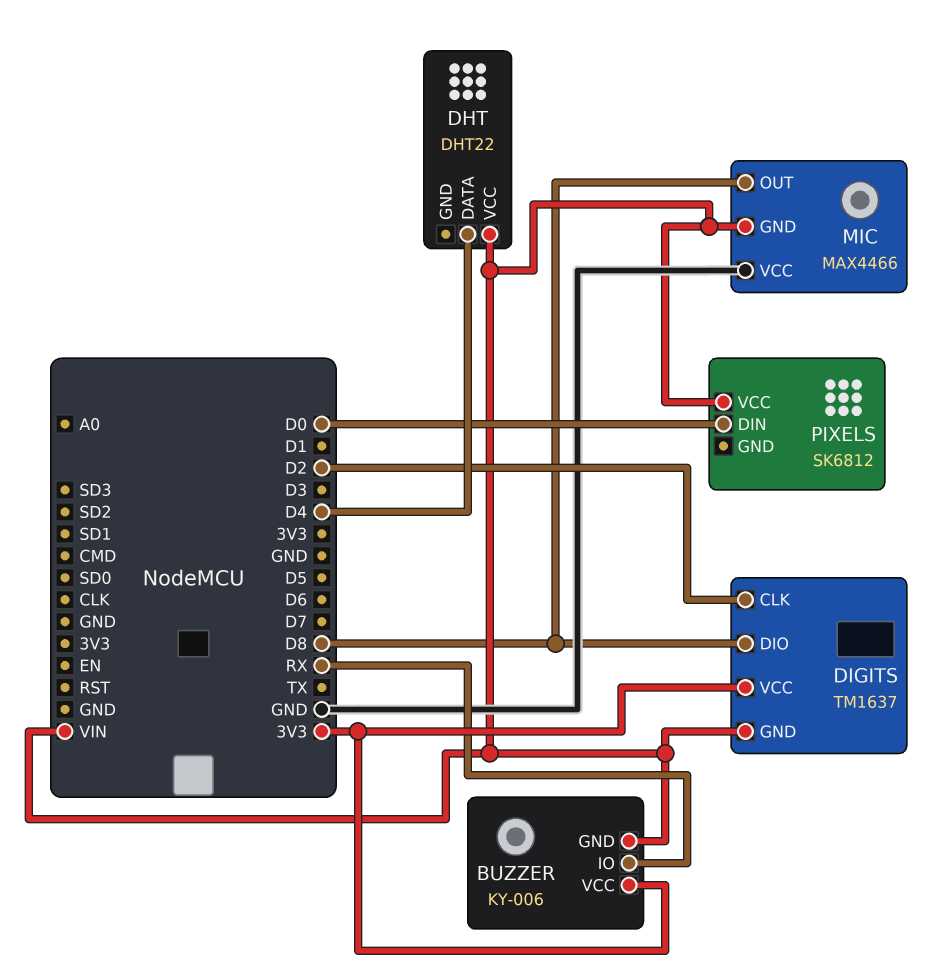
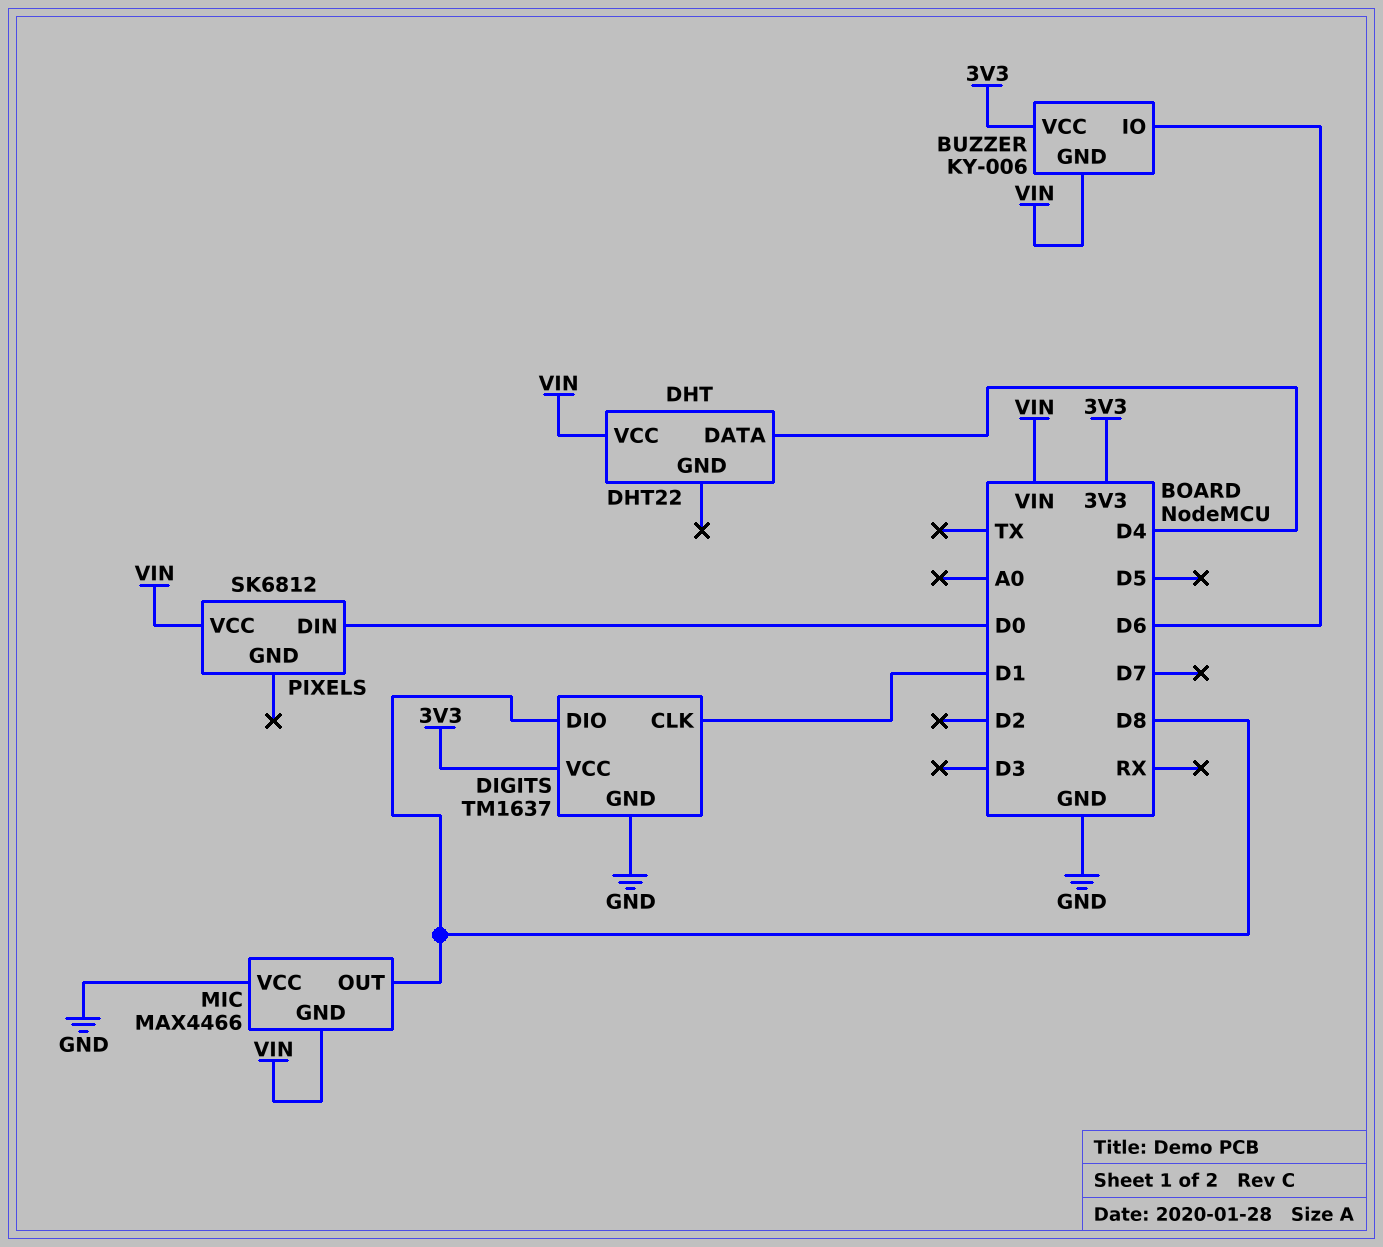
BUZZER pin IO: RX -> D6
DIGITS pin CLK: D2 -> D1
DIGITS pin GND: VIN -> GND

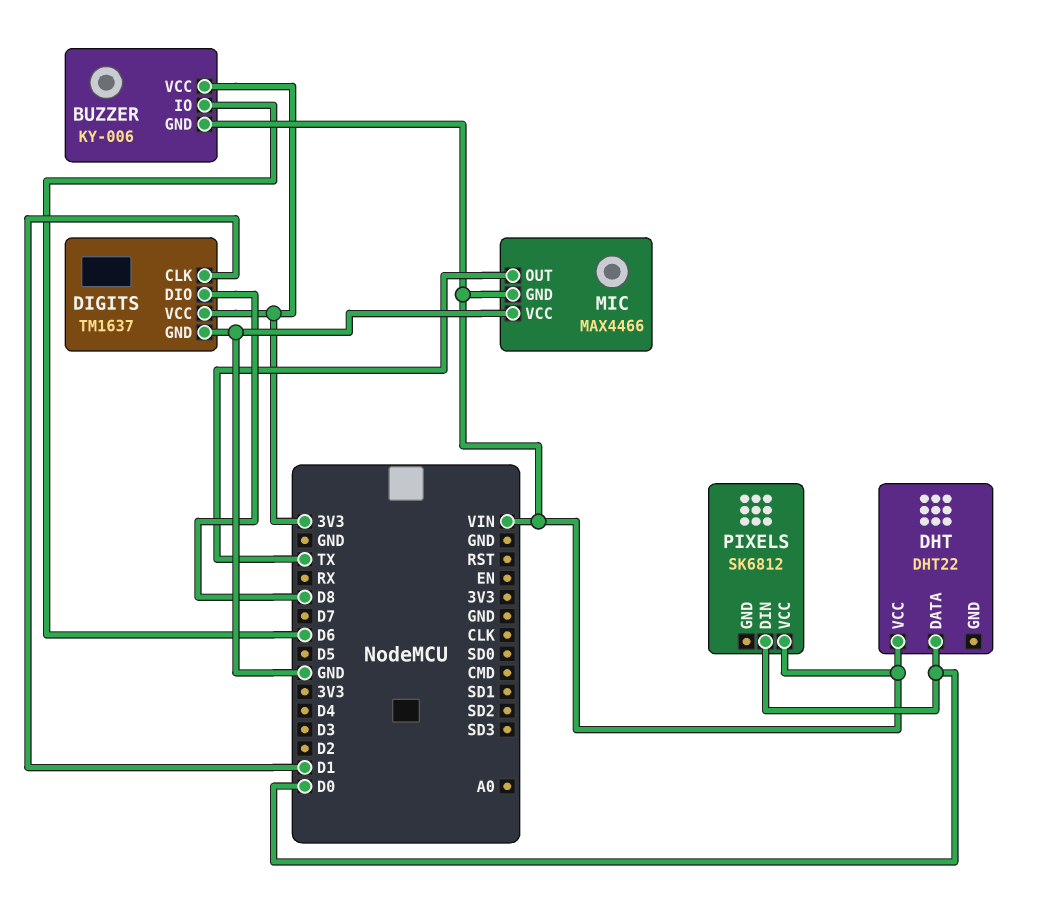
DHT pin DATA: D4 -> D0
MIC pin OUT: D8 -> TX

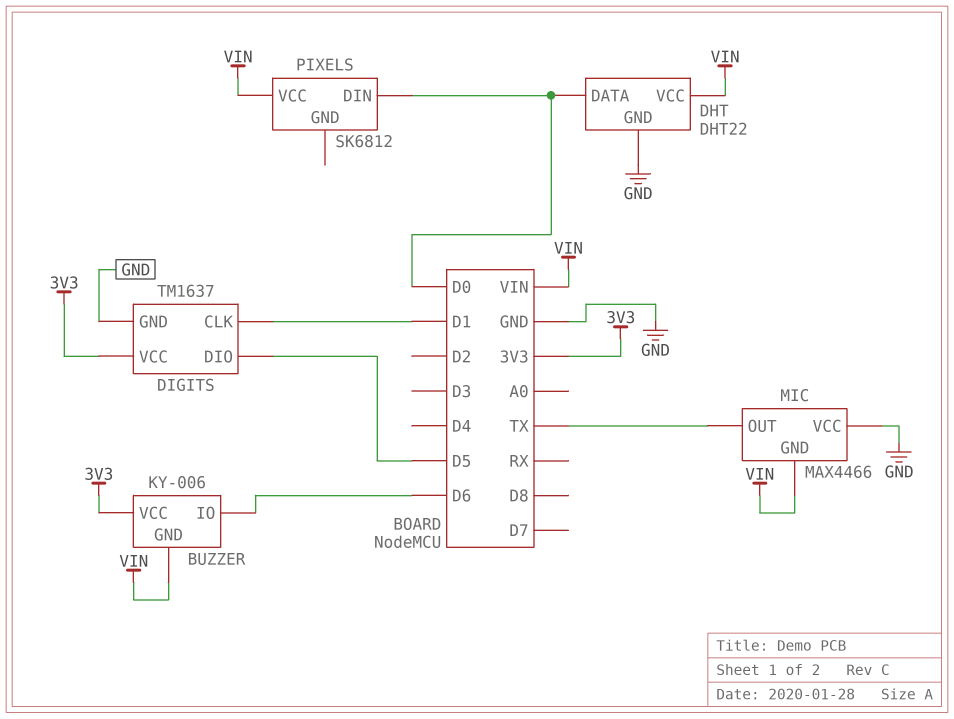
DHT pin GND: none -> GND
DIGITS pin DIO: D8 -> D5

